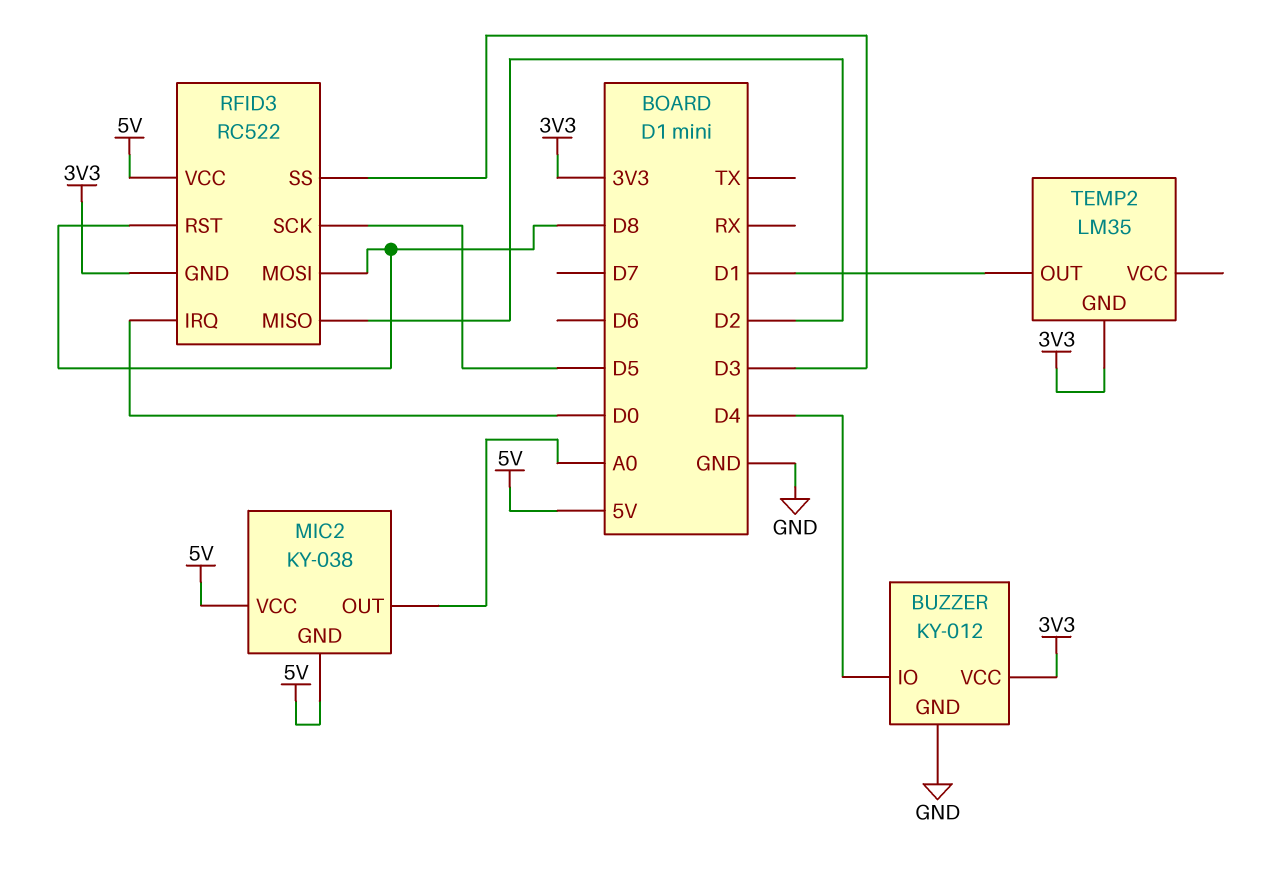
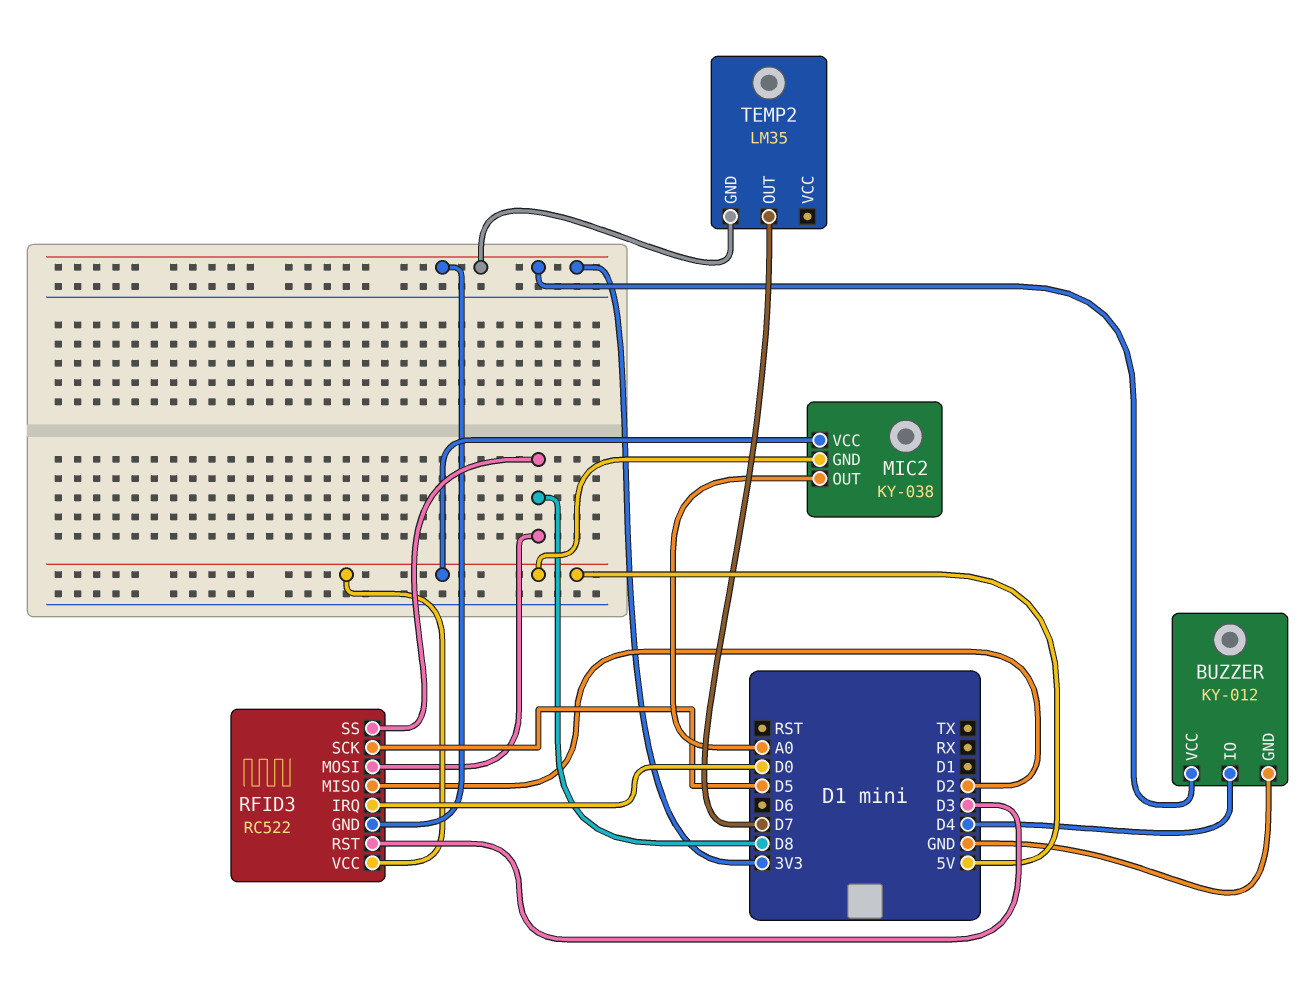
RFID3 pin RST: D8 -> D3
RFID3 pin SS: D3 -> D8
TEMP2 pin OUT: D1 -> D7

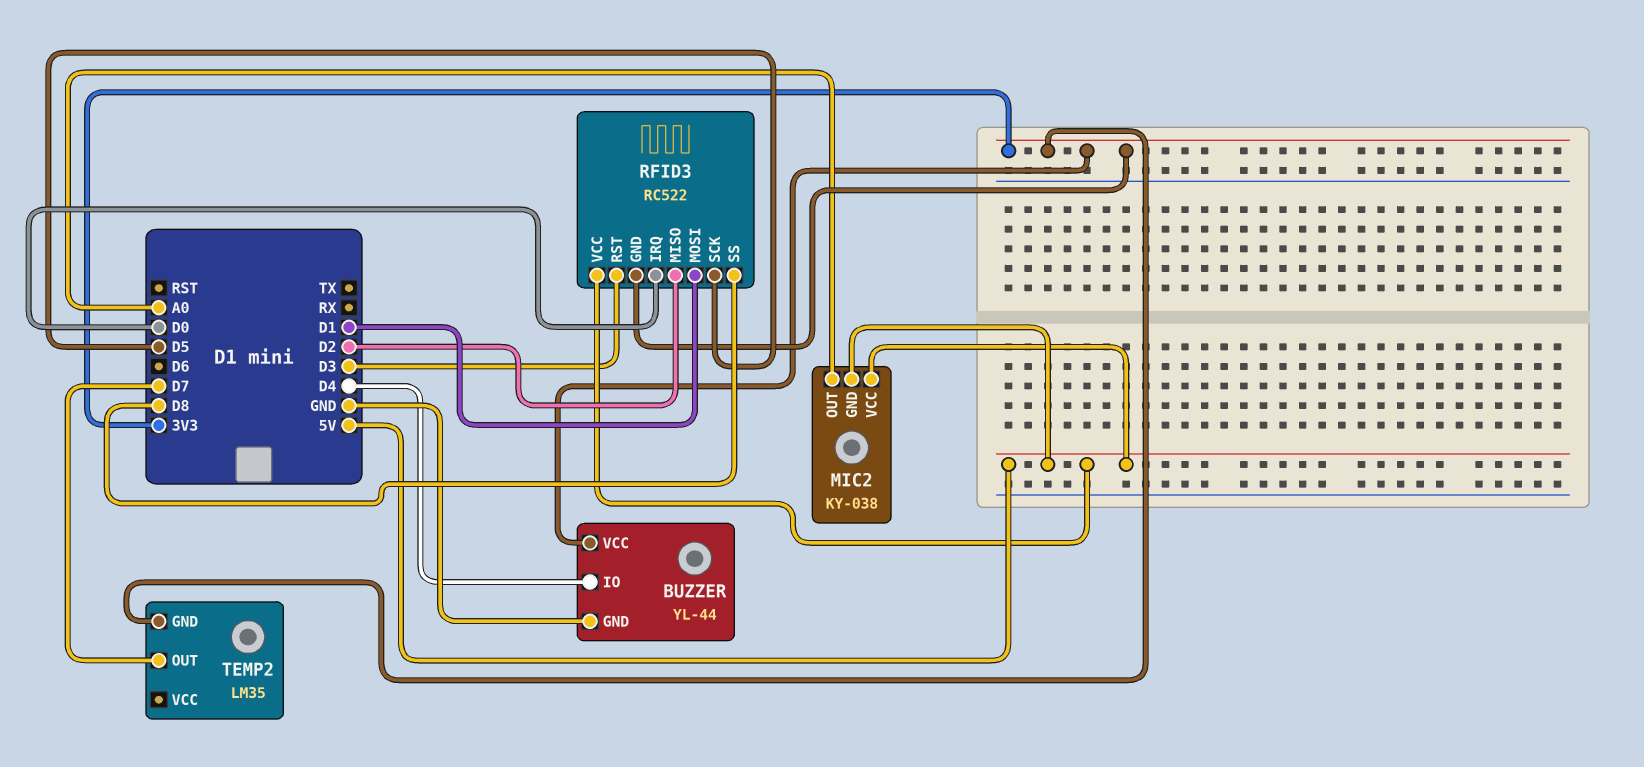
BUZZER: KY-012 -> YL-44
RFID3 pin MOSI: D8 -> D1

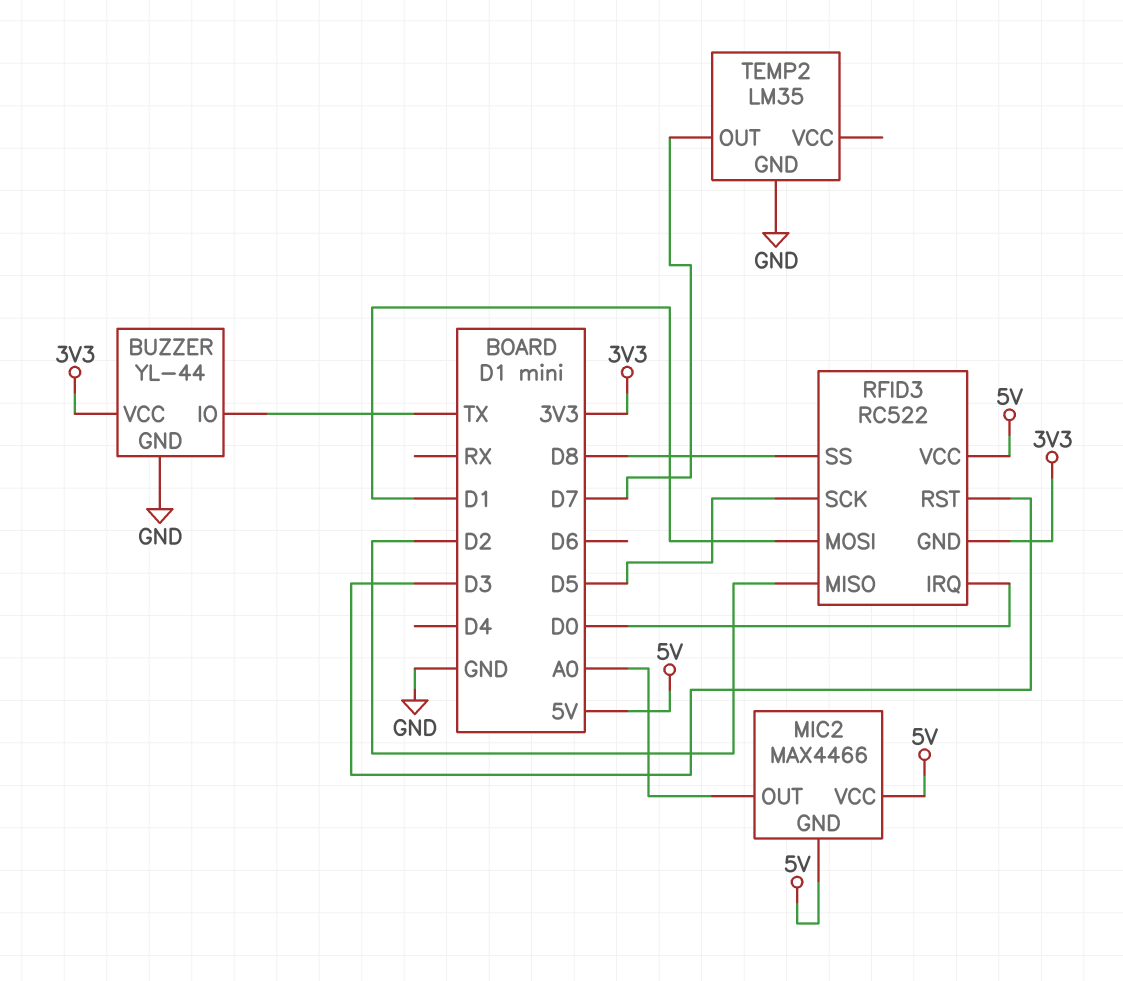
BUZZER pin IO: D4 -> TX
MIC2: KY-038 -> MAX4466
TEMP2 pin GND: 3V3 -> GND

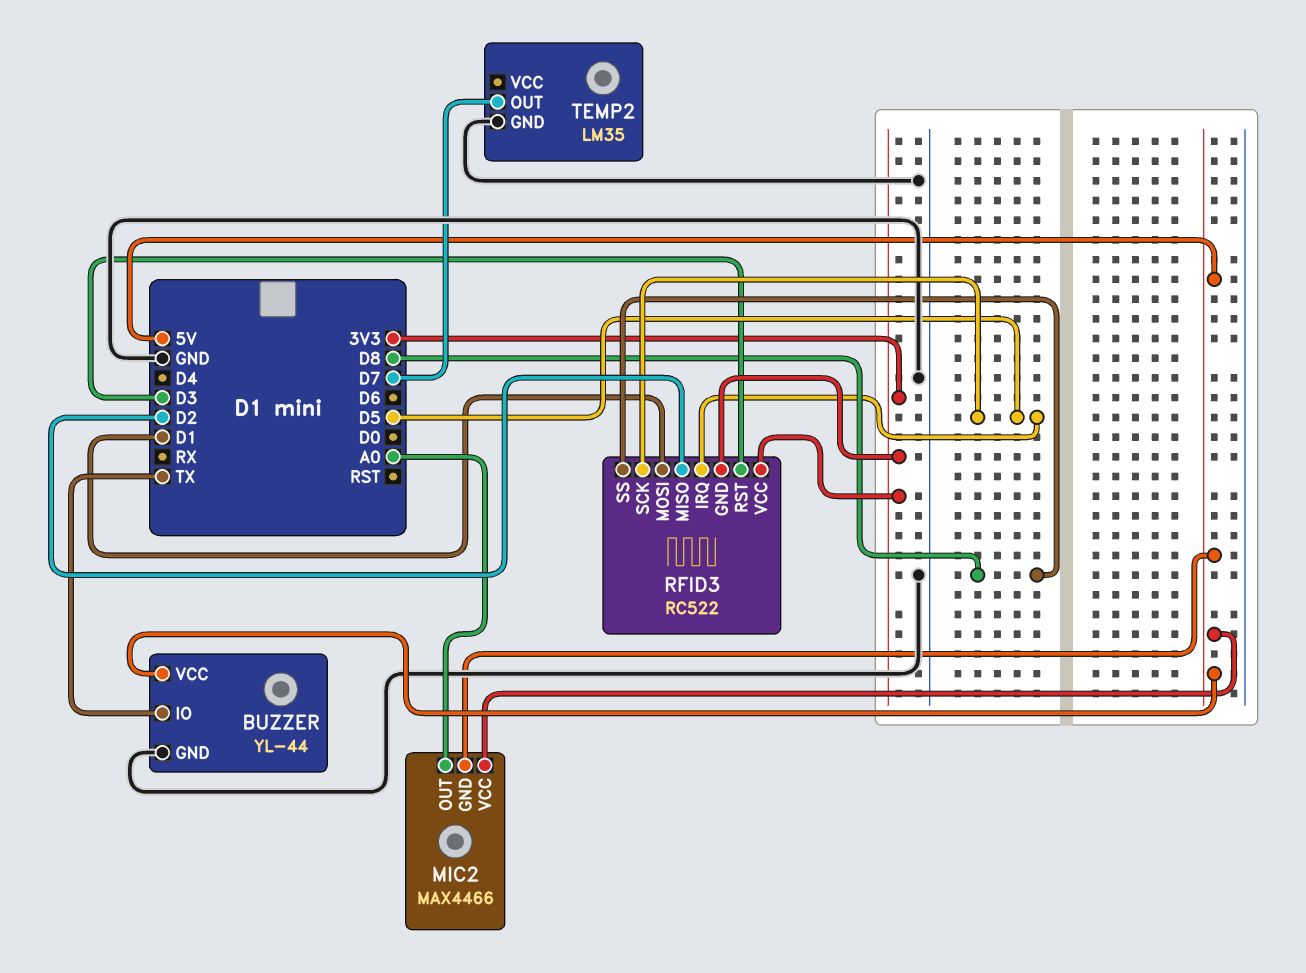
BUZZER pin VCC: 3V3 -> 5V
RFID3 pin IRQ: D0 -> D5
RFID3 pin VCC: 5V -> 3V3

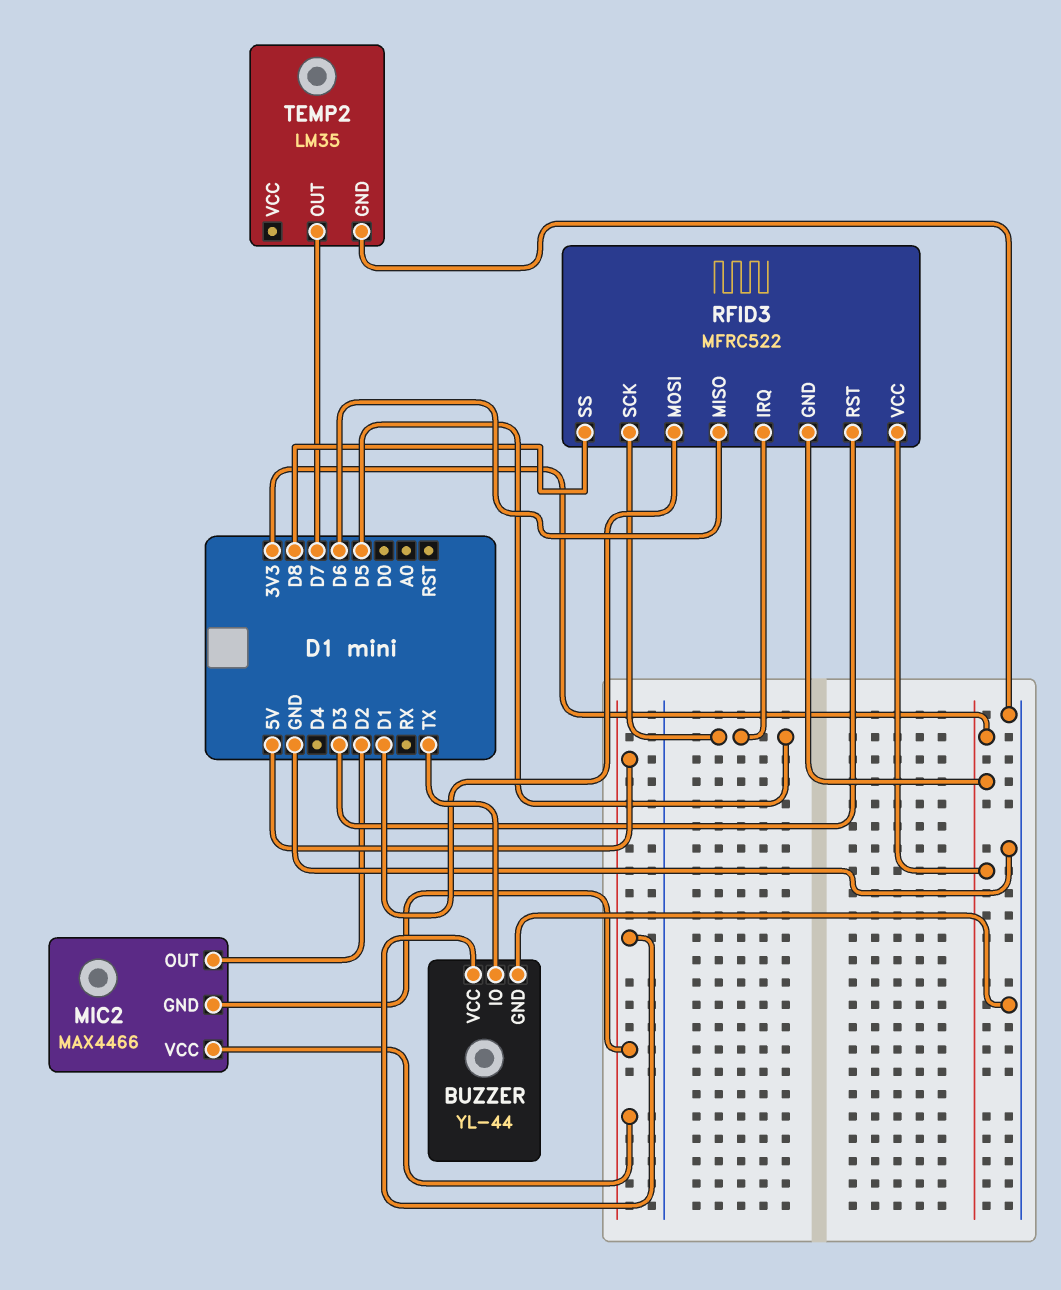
MIC2 pin OUT: A0 -> D2
RFID3: RC522 -> MFRC522
RFID3 pin MISO: D2 -> D6

